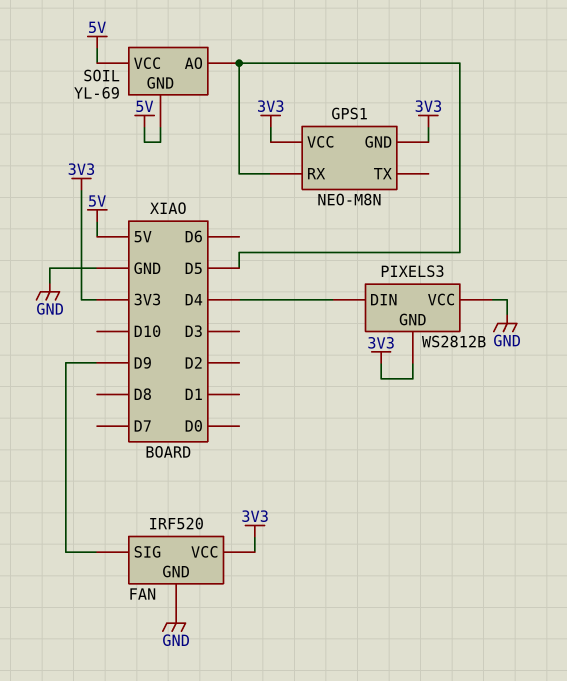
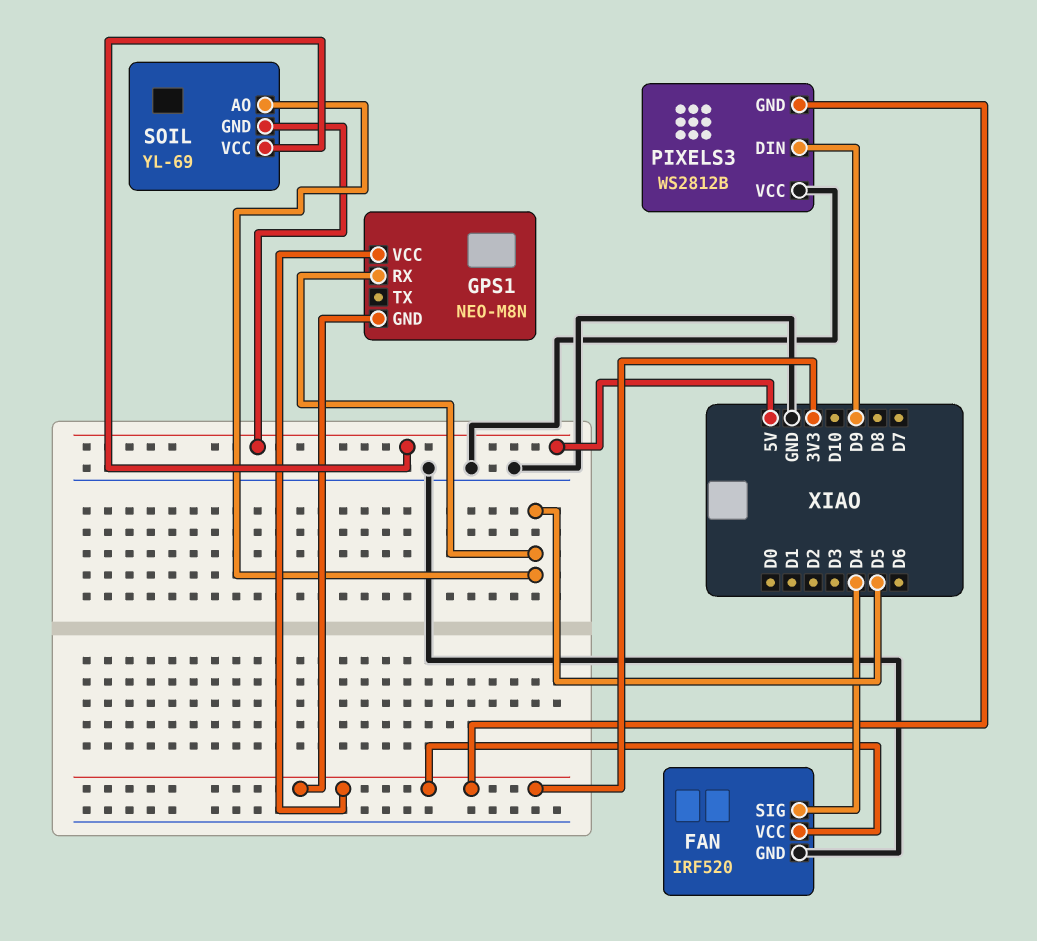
FAN pin SIG: D9 -> D4
PIXELS3 pin DIN: D4 -> D9

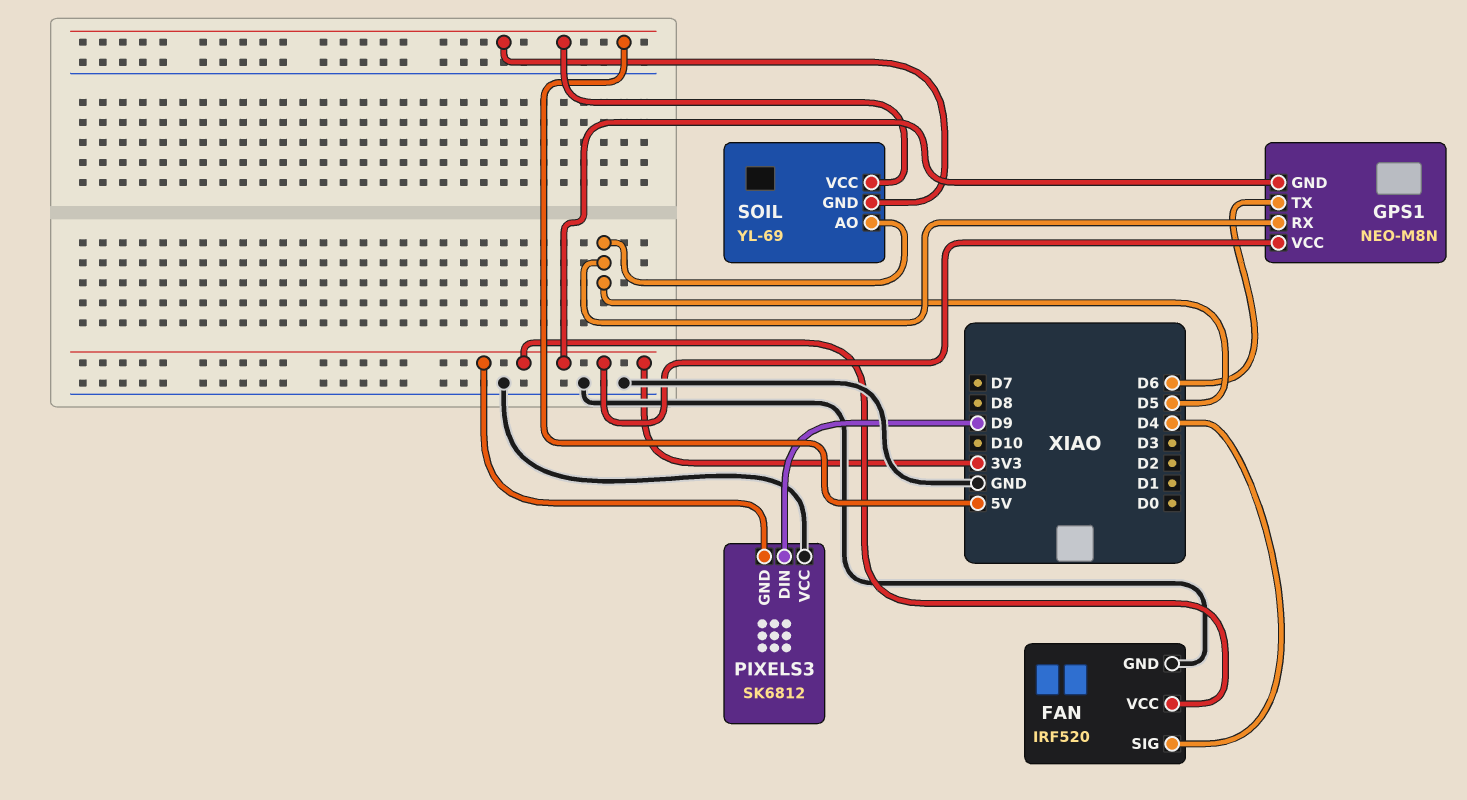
GPS1 pin TX: none -> D6
PIXELS3: WS2812B -> SK6812

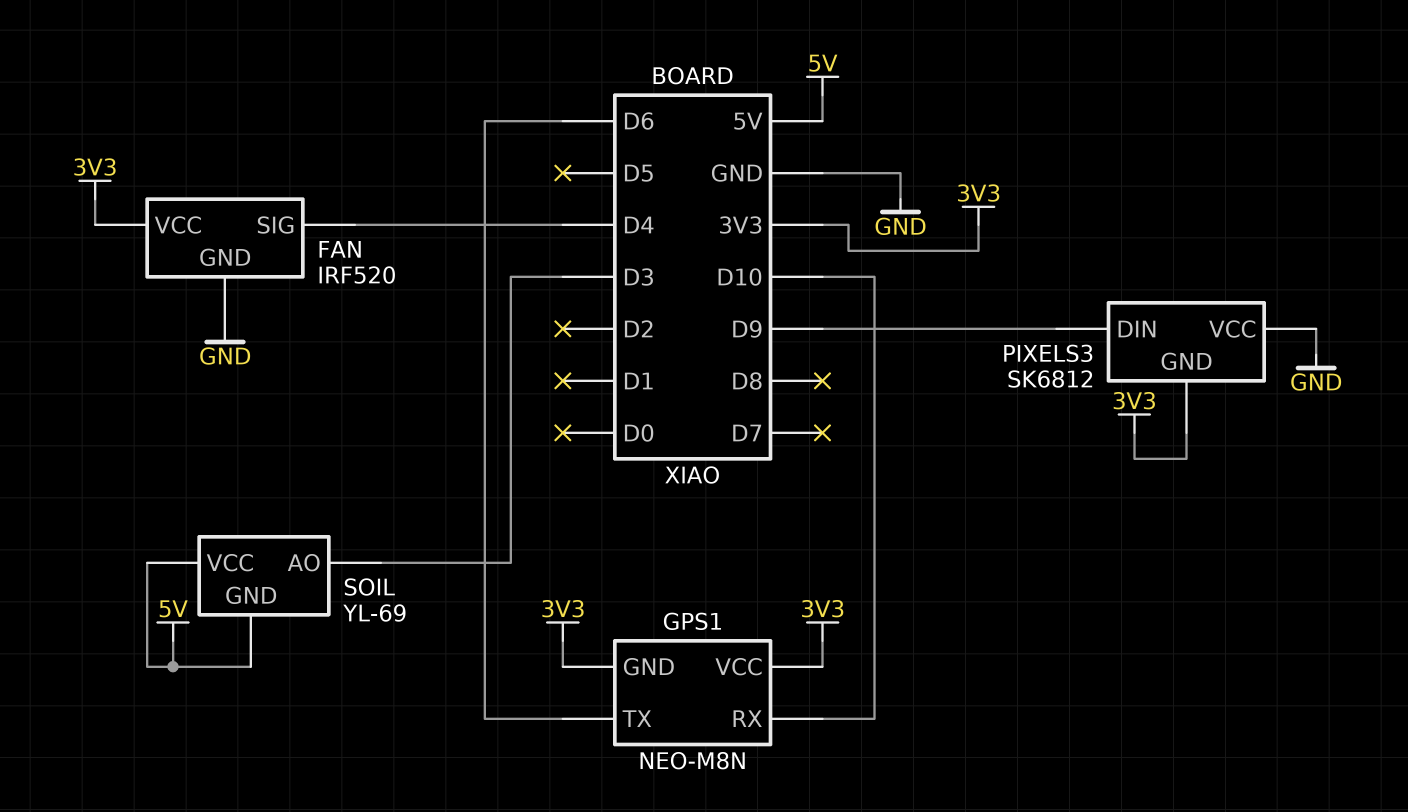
GPS1 pin RX: D5 -> D10
SOIL pin AO: D5 -> D3

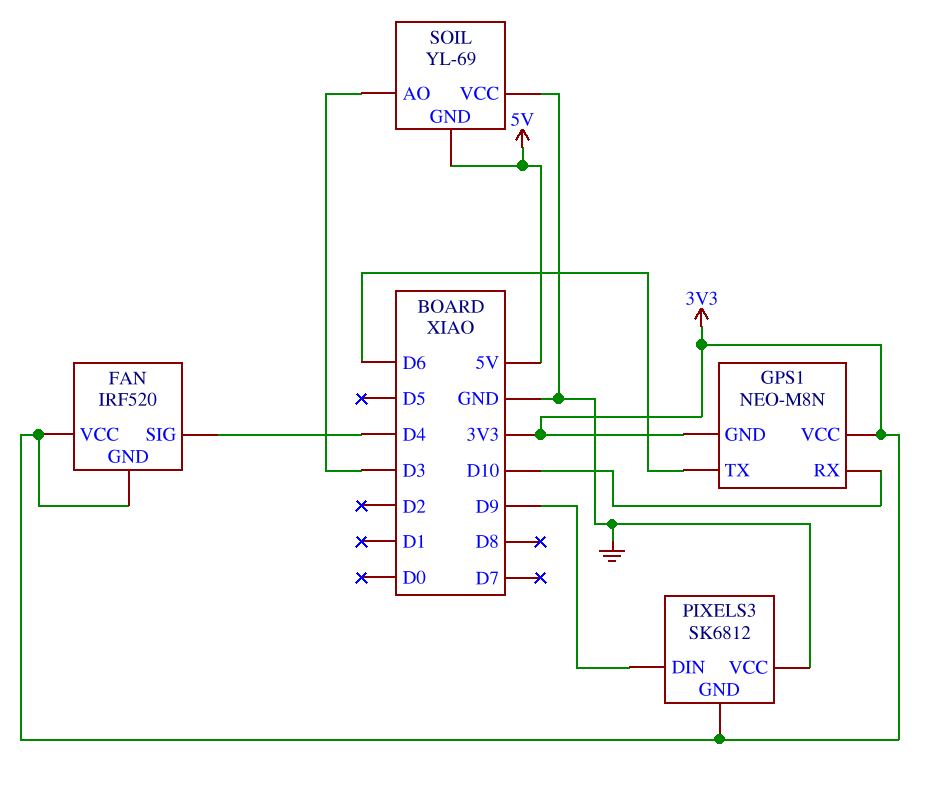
FAN pin GND: GND -> 3V3
SOIL pin VCC: 5V -> GND

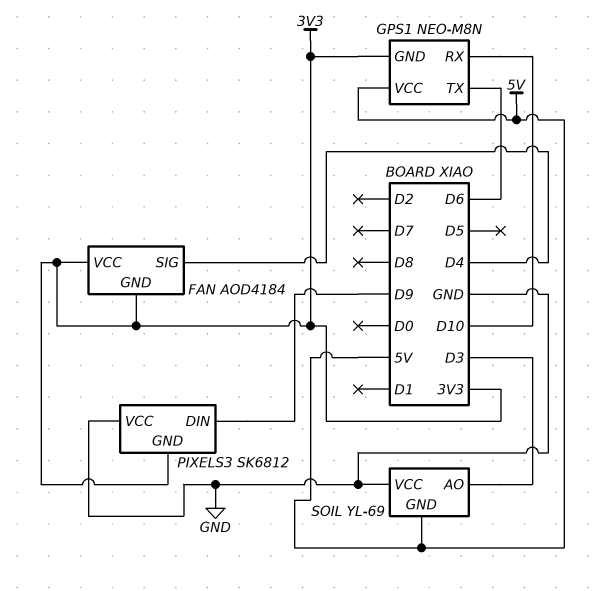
FAN: IRF520 -> AOD4184
GPS1 pin VCC: 3V3 -> 5V

